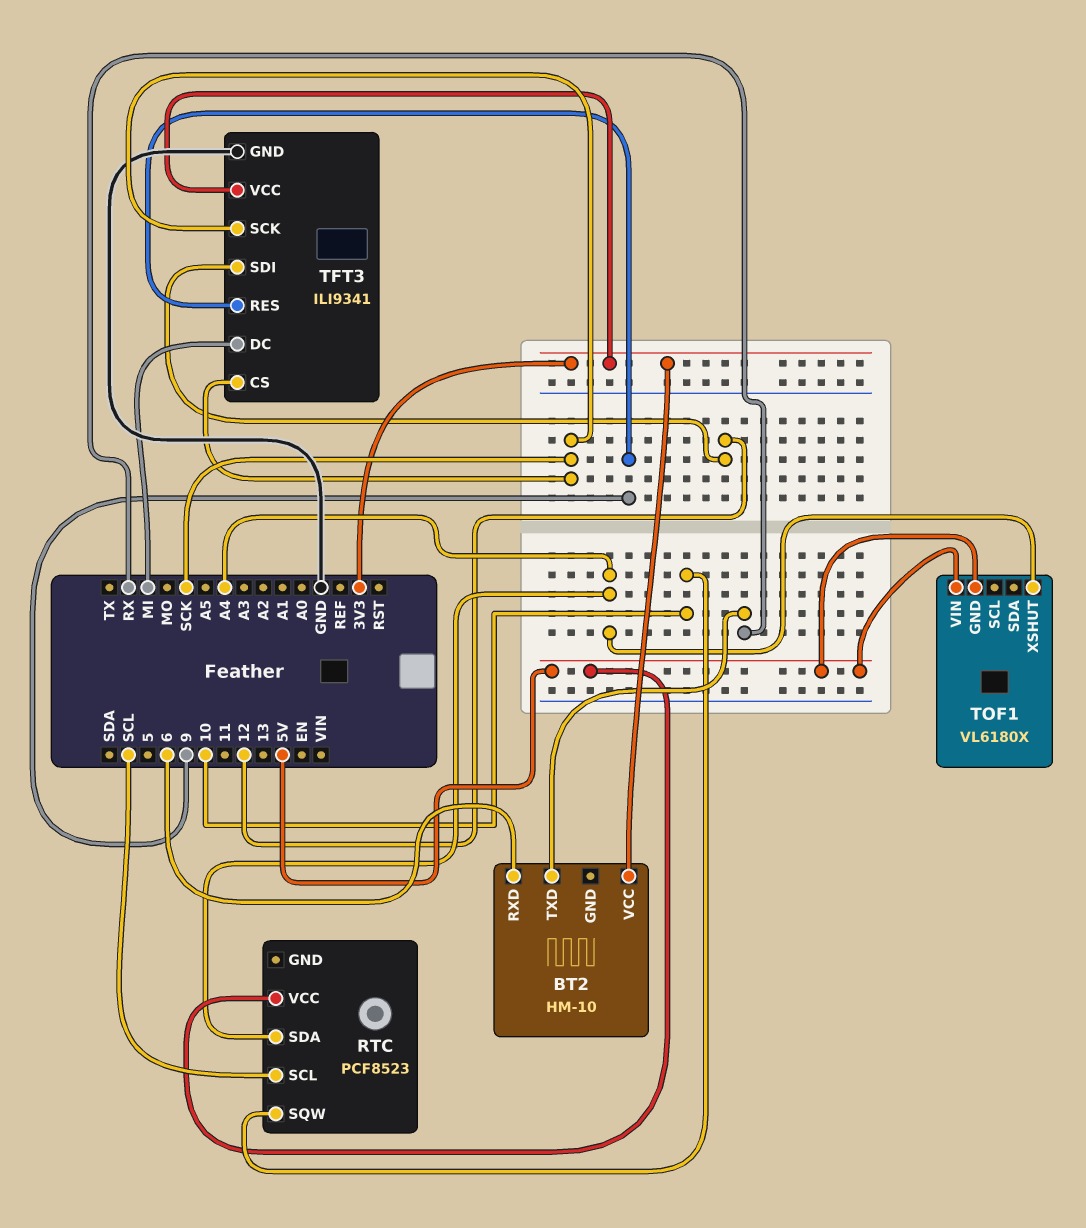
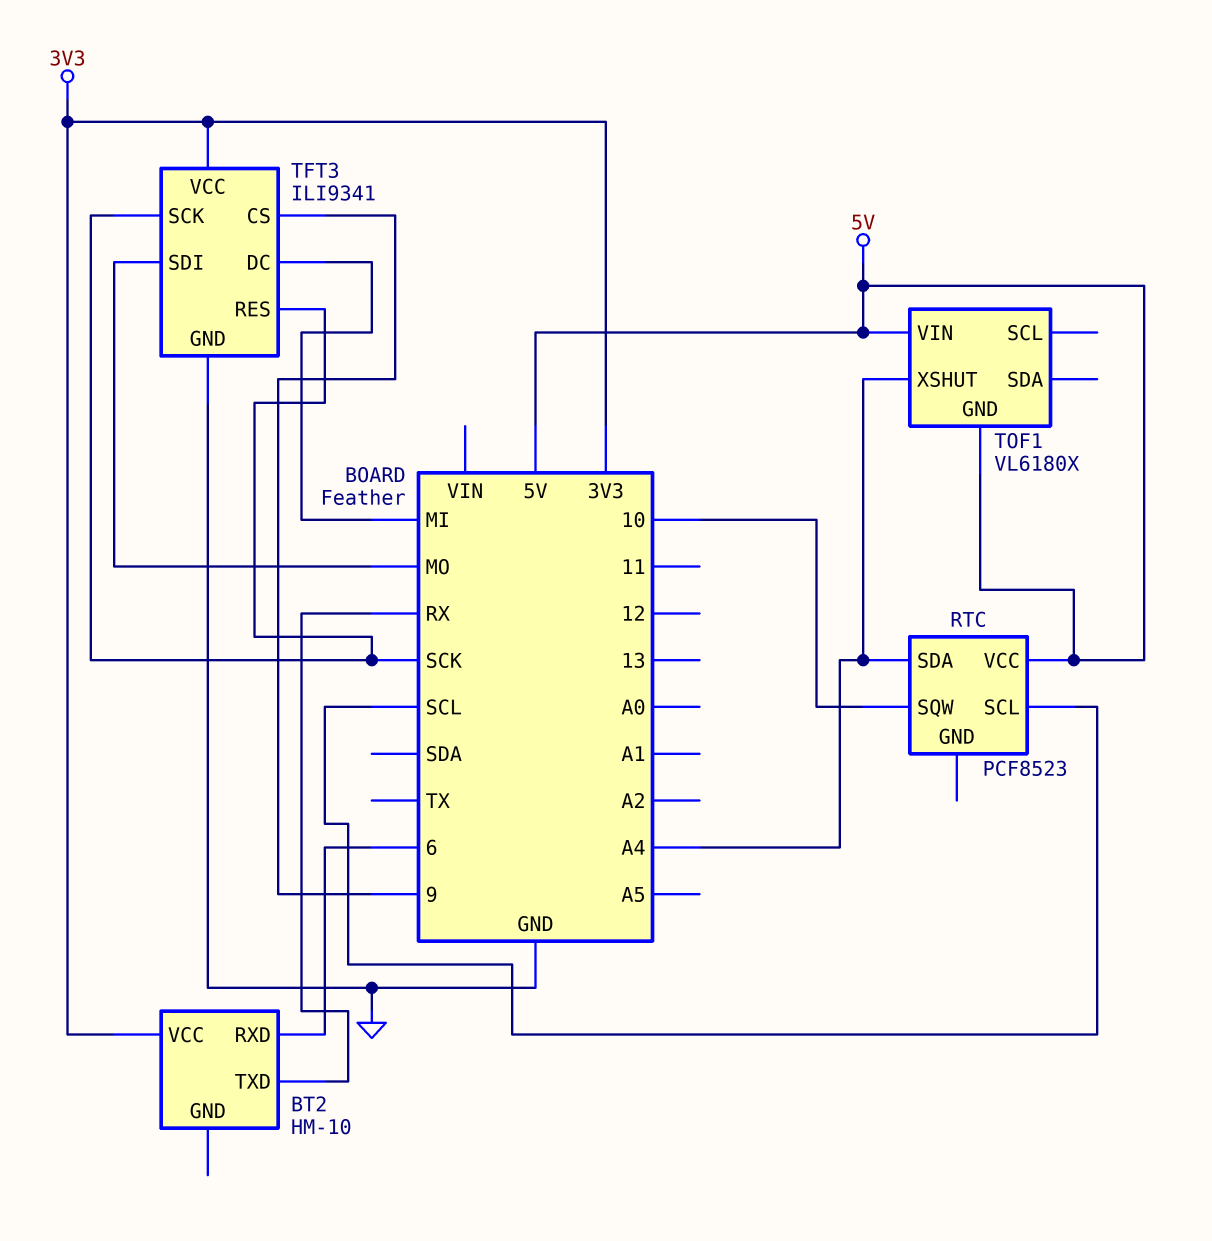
TFT3 pin CS: SCK -> 9
TFT3 pin RES: 9 -> SCK
TFT3 pin SDI: 12 -> MO

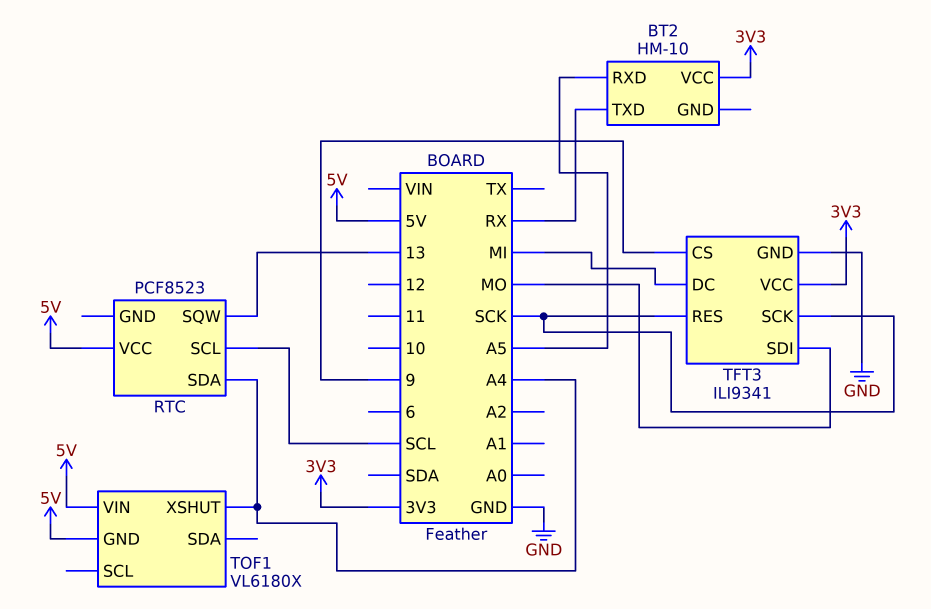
BT2 pin RXD: 6 -> A5
RTC pin SQW: 10 -> 13

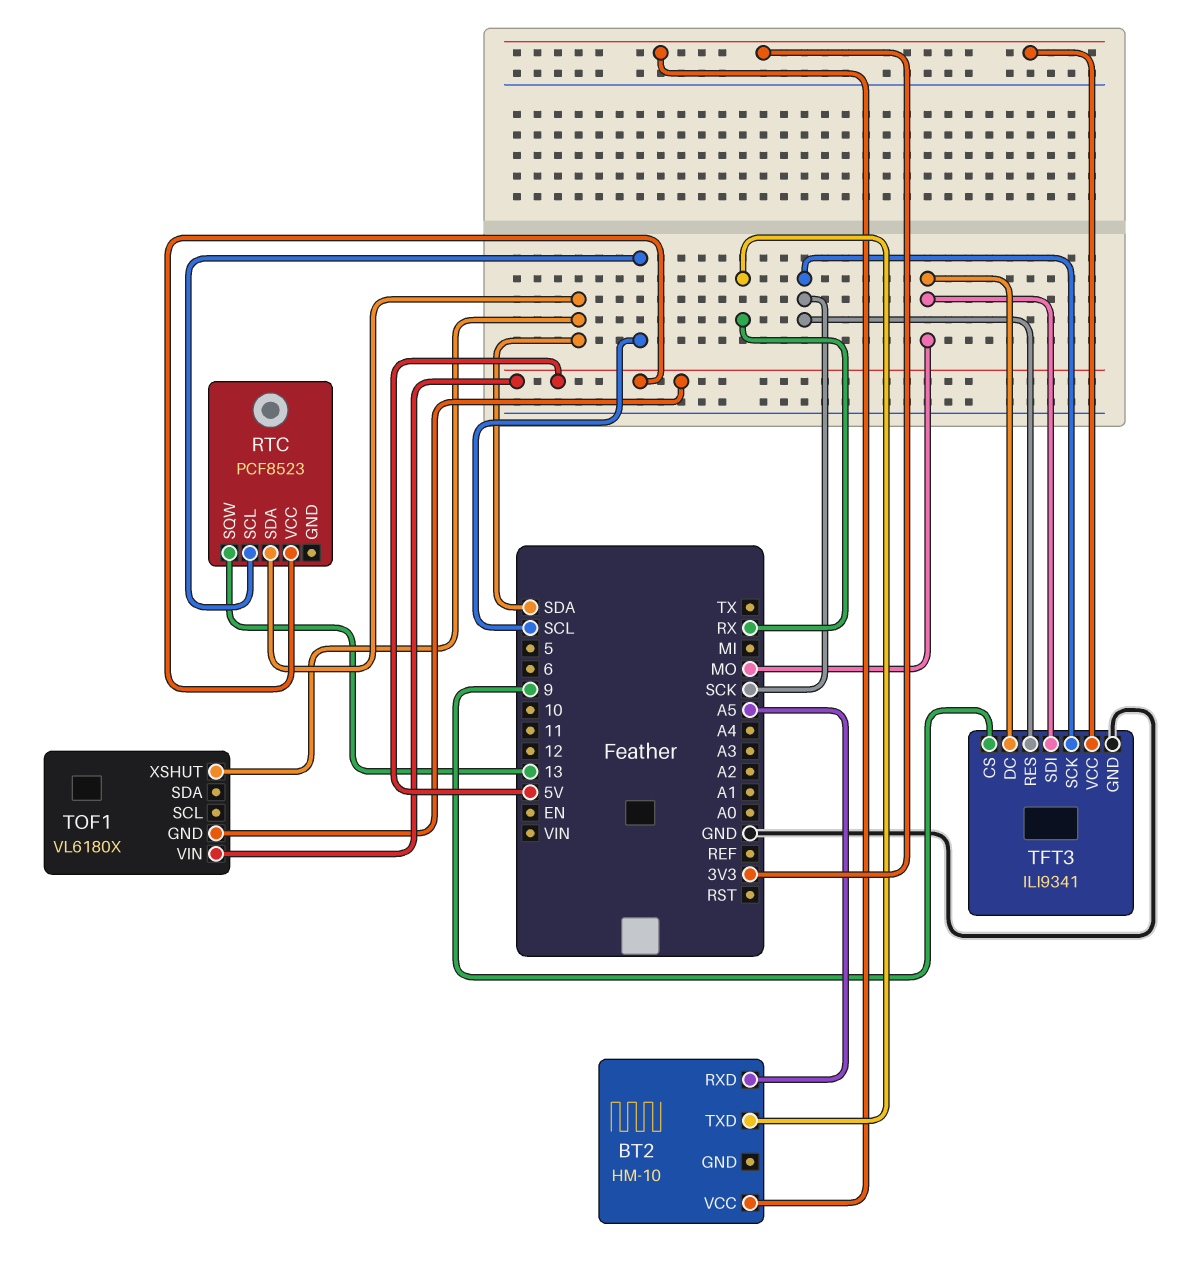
RTC pin SDA: A4 -> SDA
TFT3 pin DC: MI -> MO
TOF1 pin XSHUT: A4 -> SDA

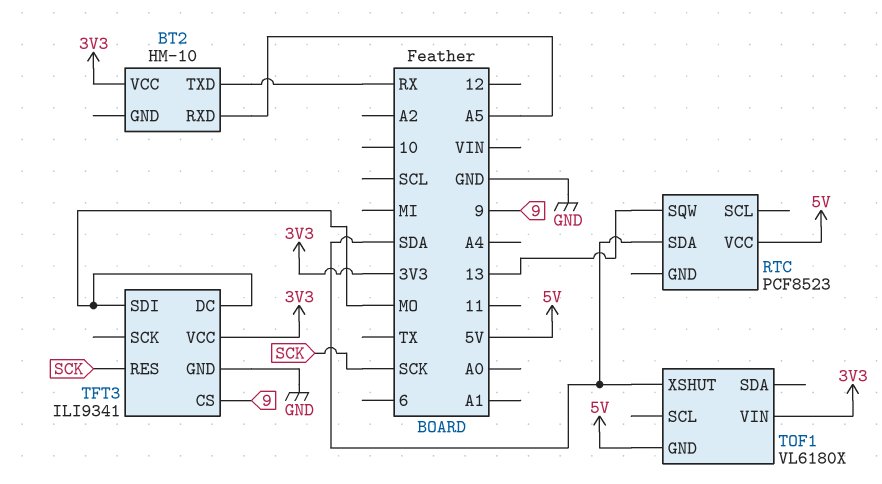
RTC pin SCL: SCL -> none
TFT3 pin SCK: SCK -> none
TOF1 pin VIN: 5V -> 3V3

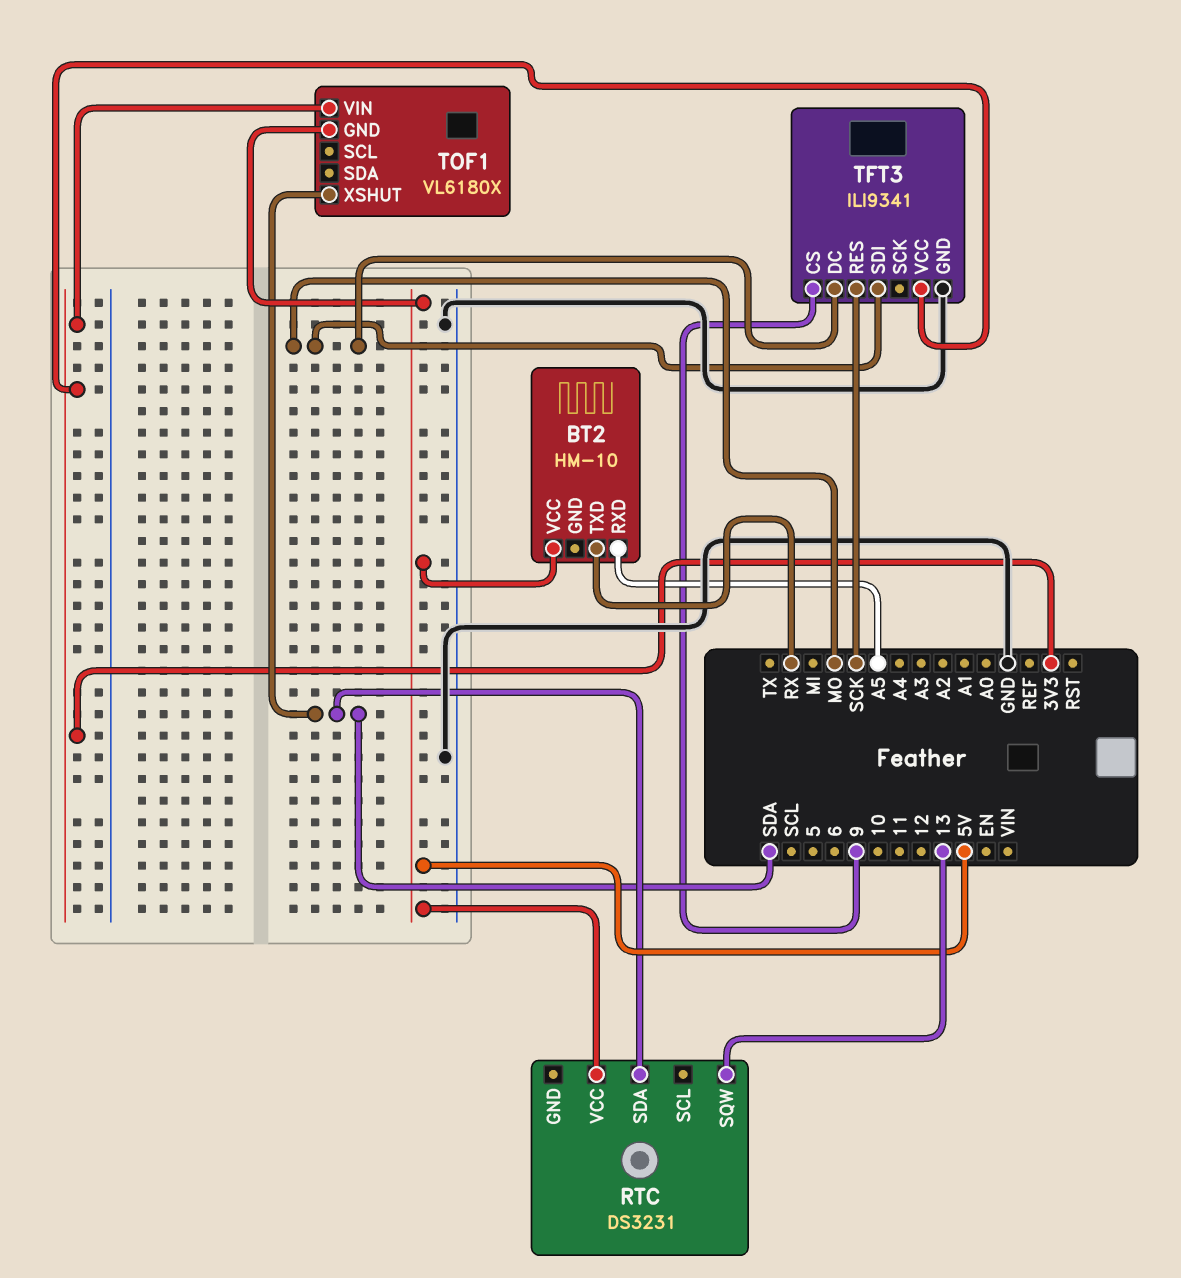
BT2 pin VCC: 3V3 -> 5V
RTC: PCF8523 -> DS3231

